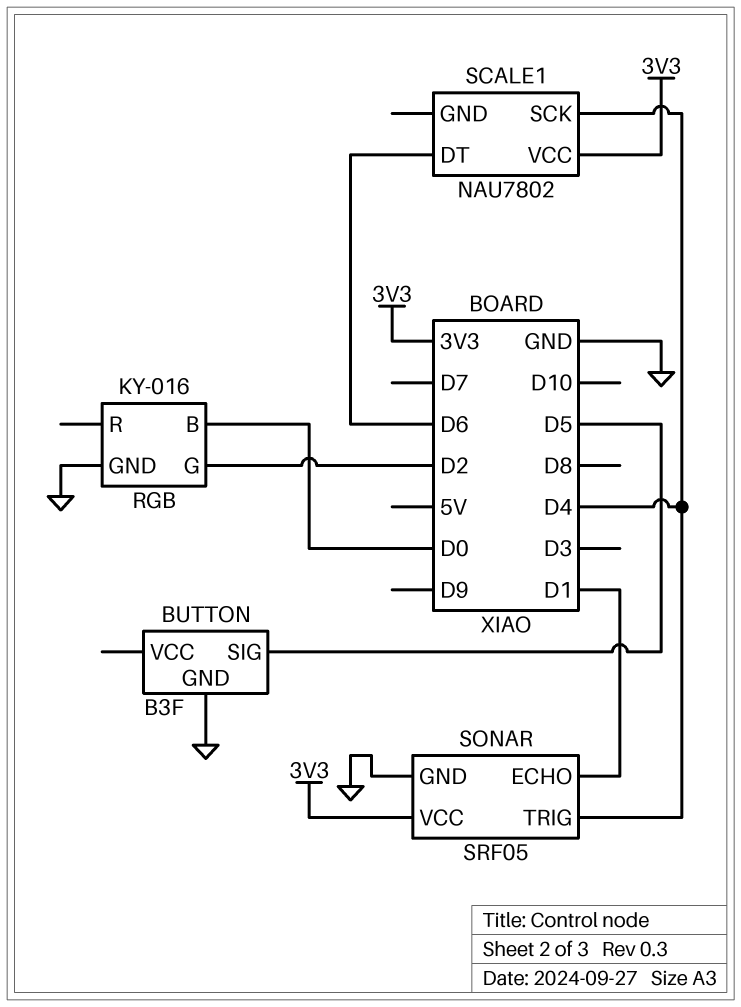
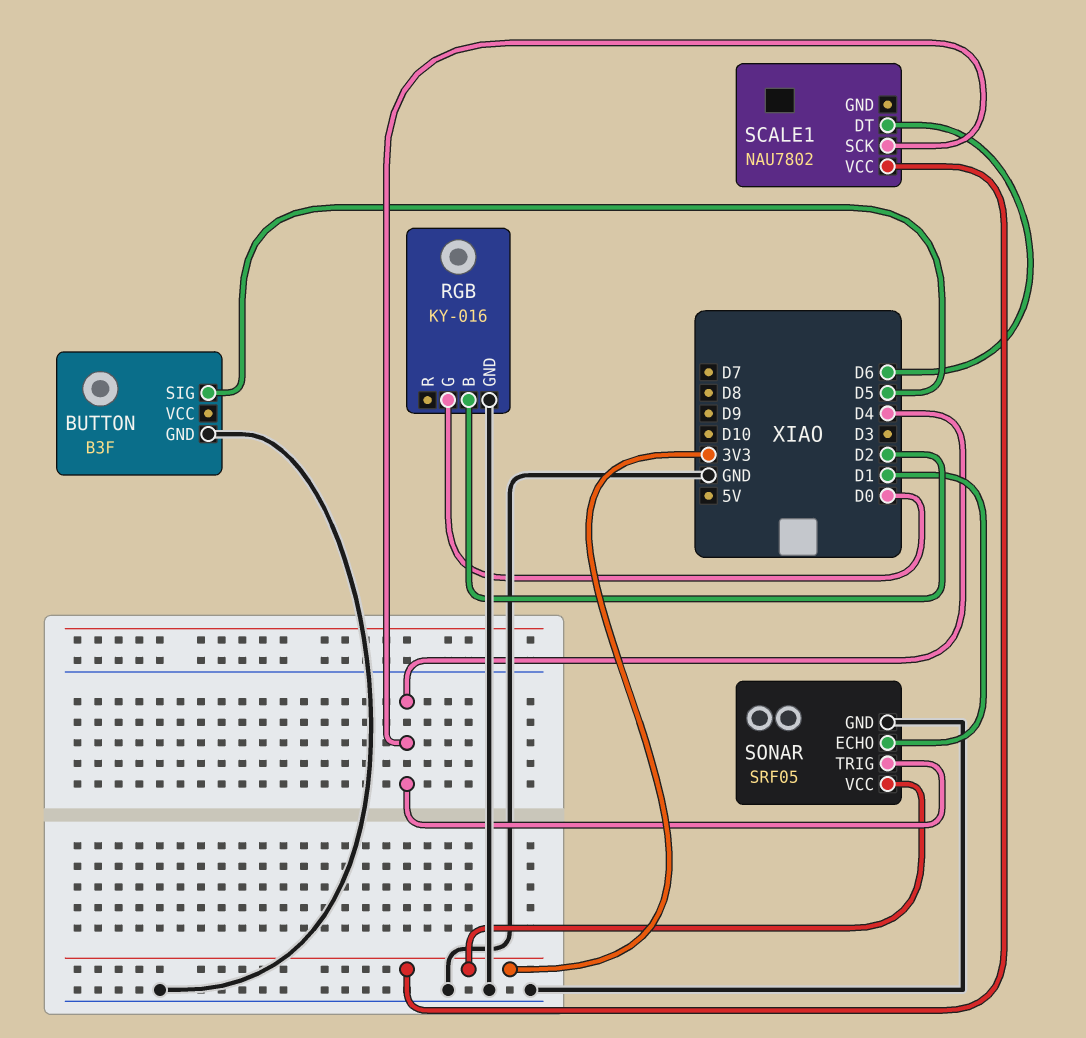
RGB pin B: D0 -> D2
RGB pin G: D2 -> D0

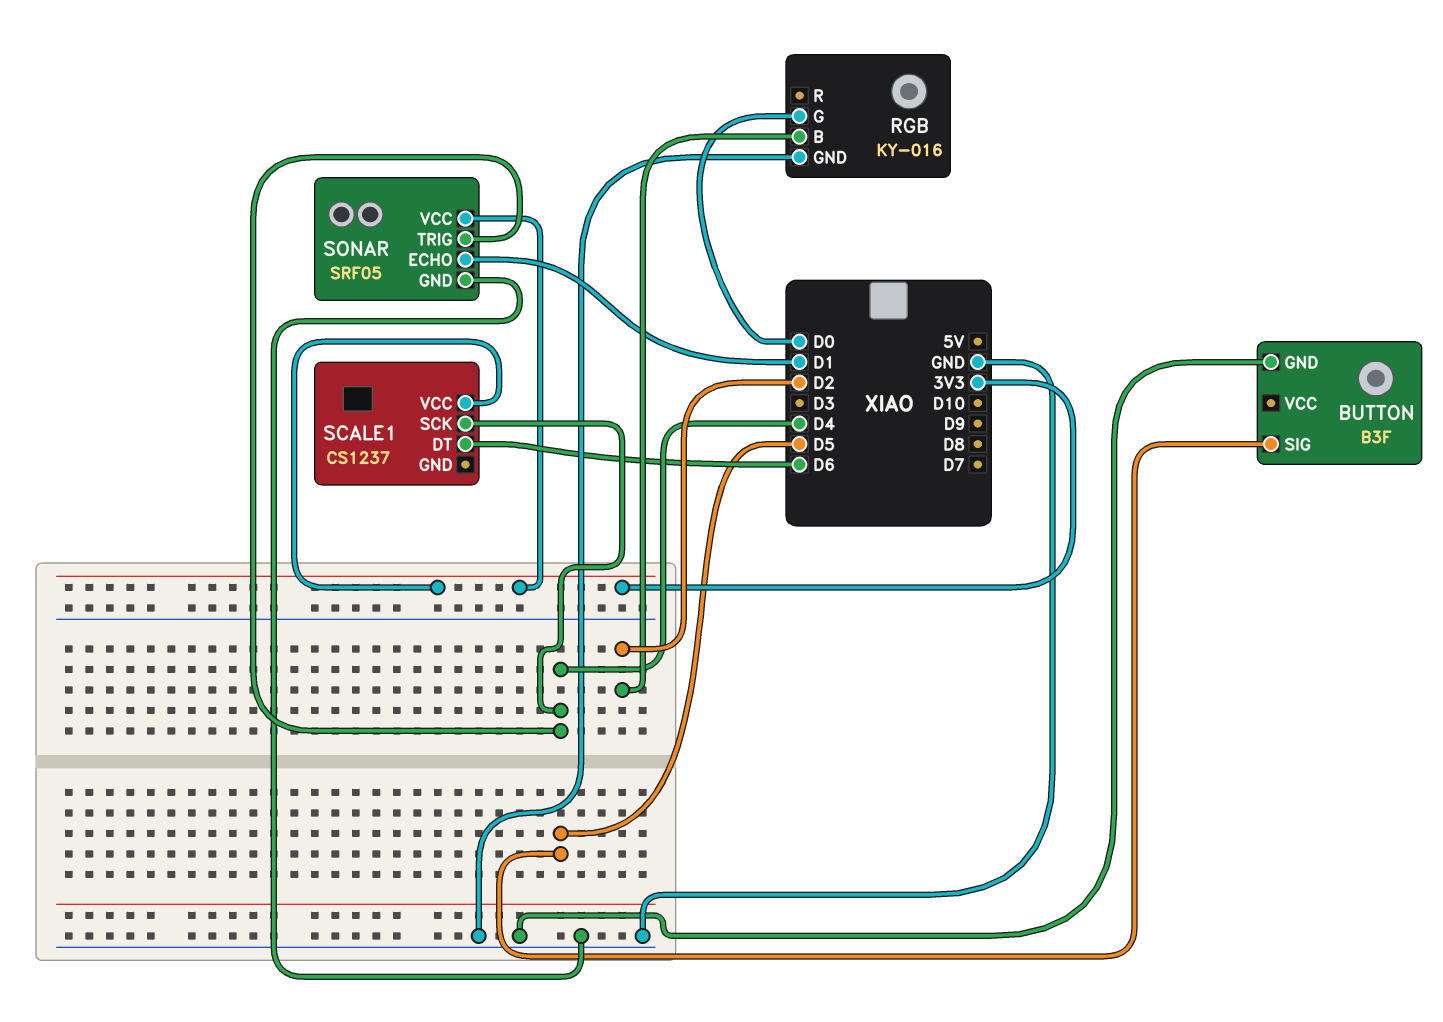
SCALE1: NAU7802 -> CS1237

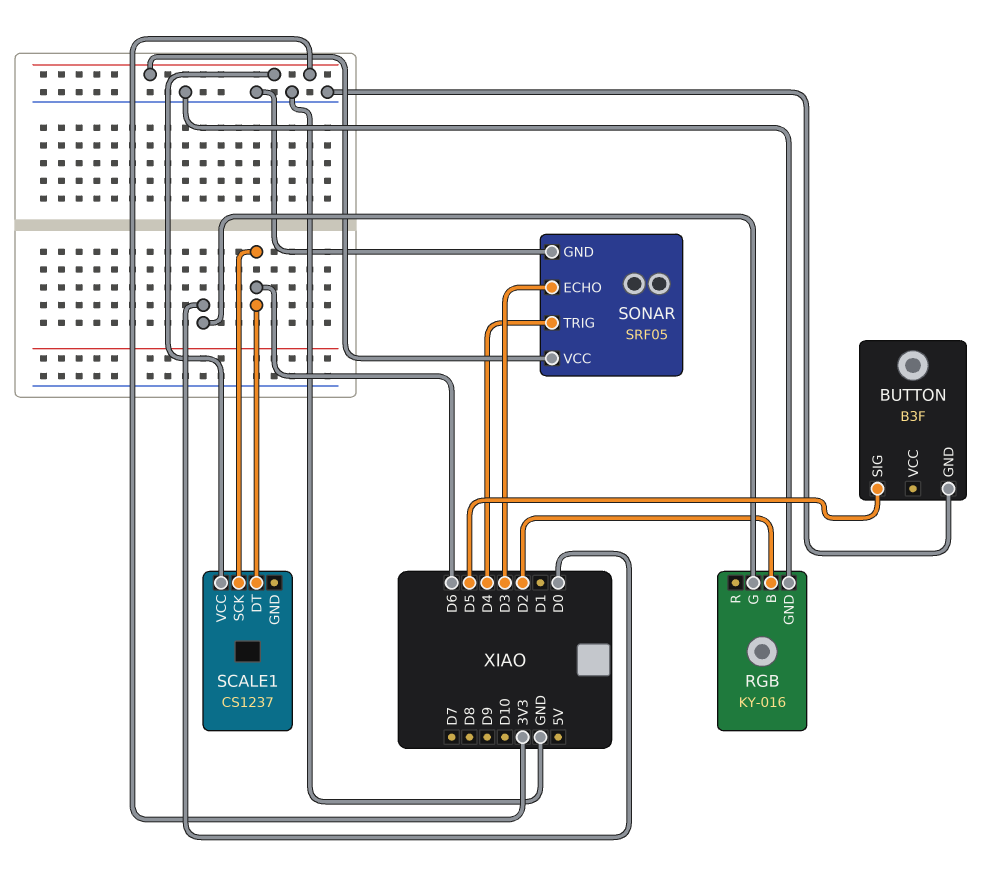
SCALE1 pin SCK: D4 -> D6
SONAR pin ECHO: D1 -> D3

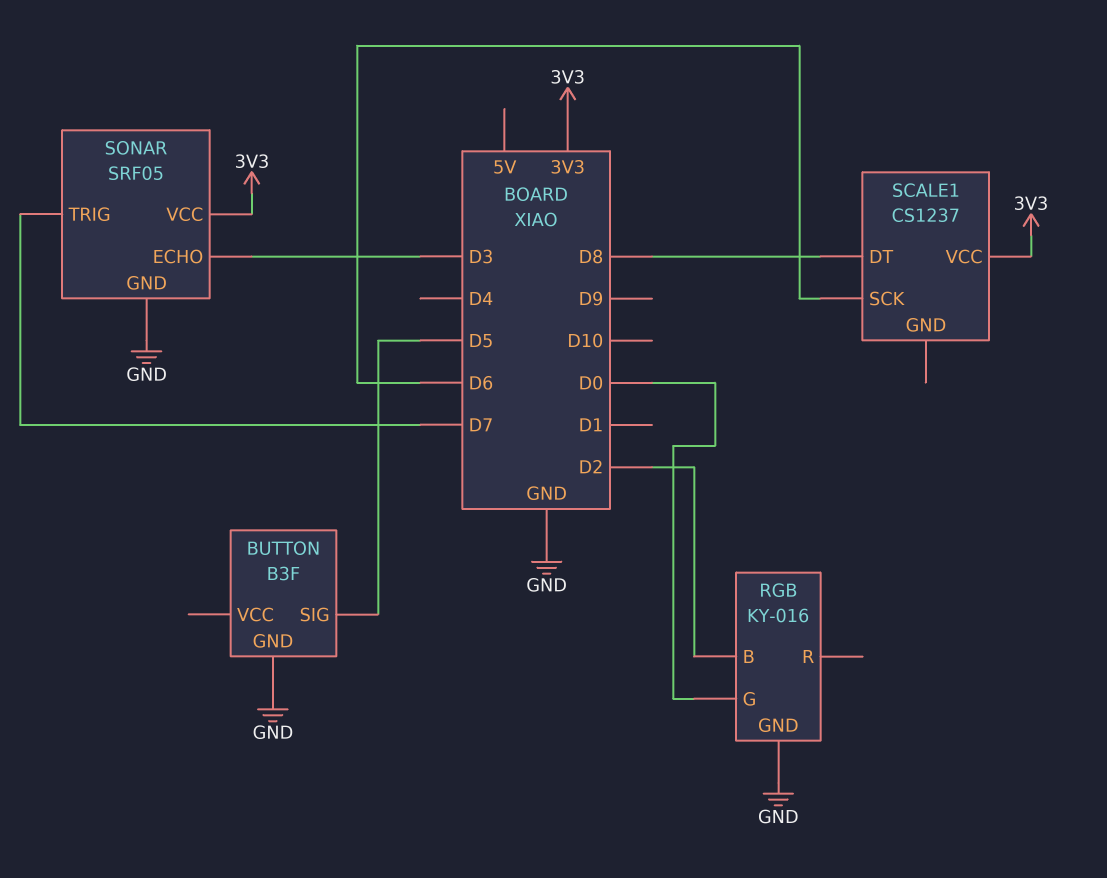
SCALE1 pin DT: D6 -> D8
SONAR pin TRIG: D4 -> D7

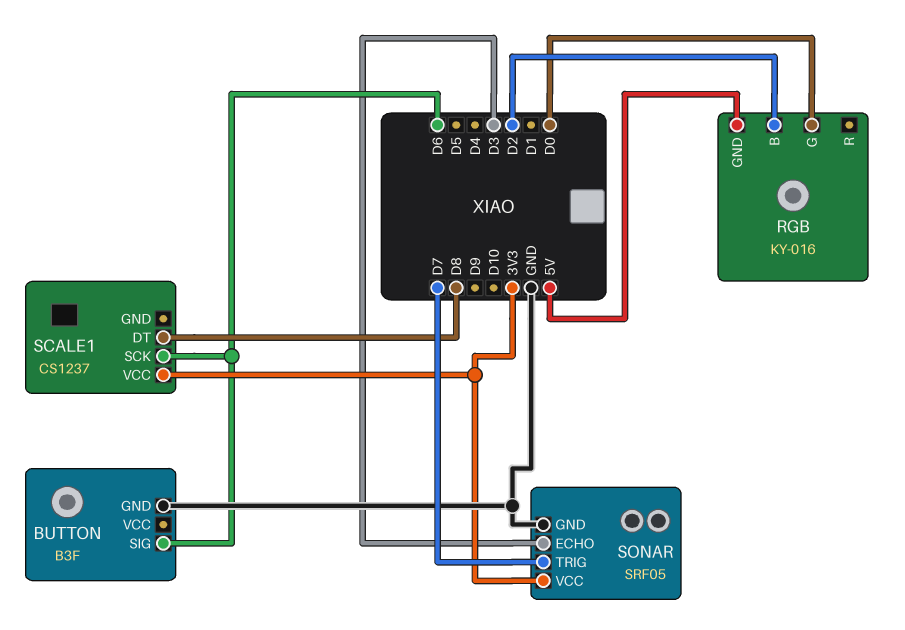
BUTTON pin SIG: D5 -> D6
RGB pin GND: GND -> 5V

